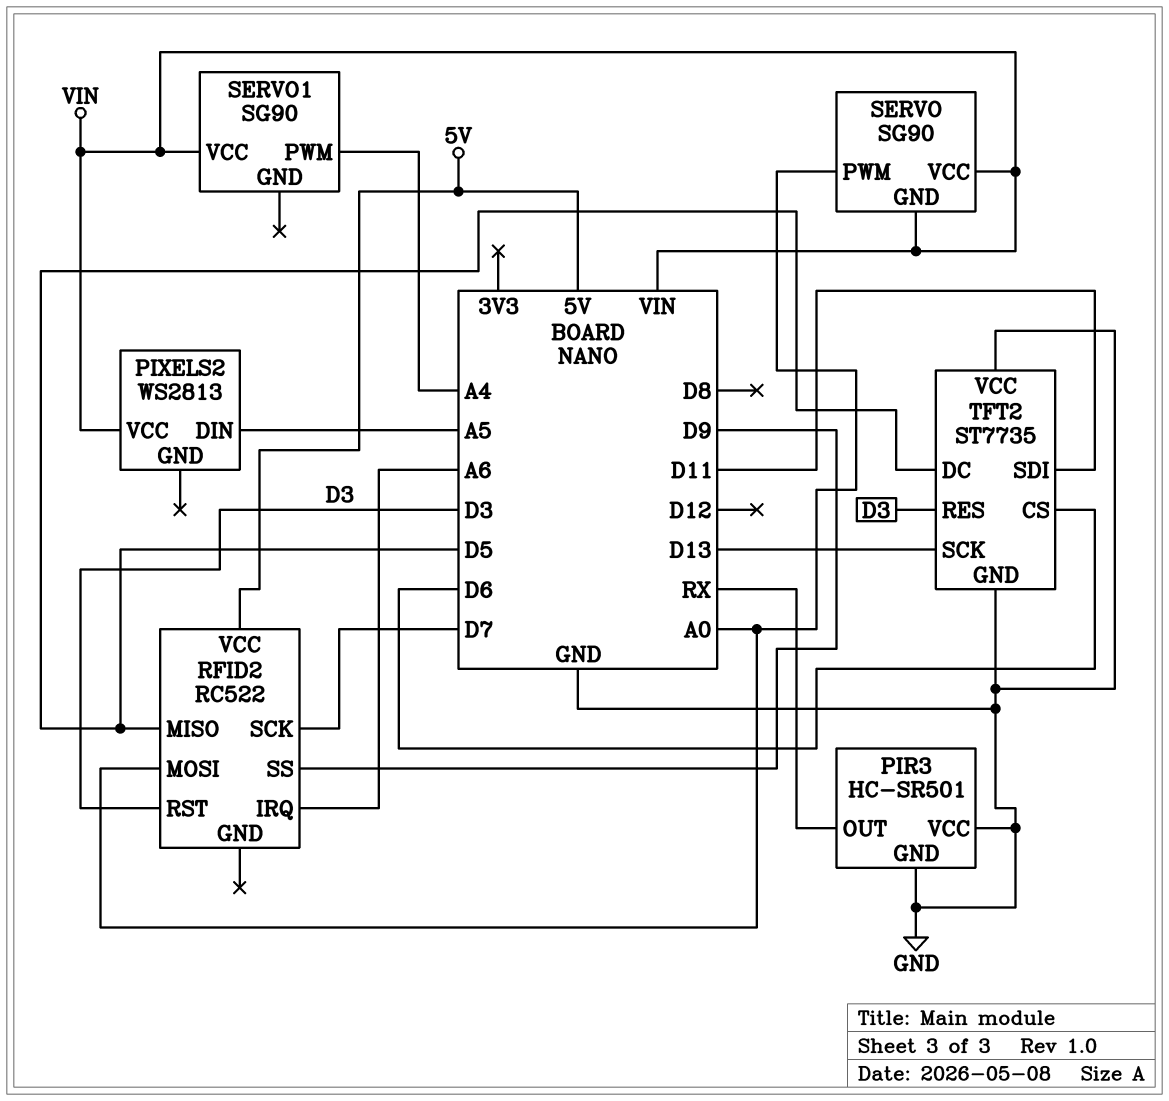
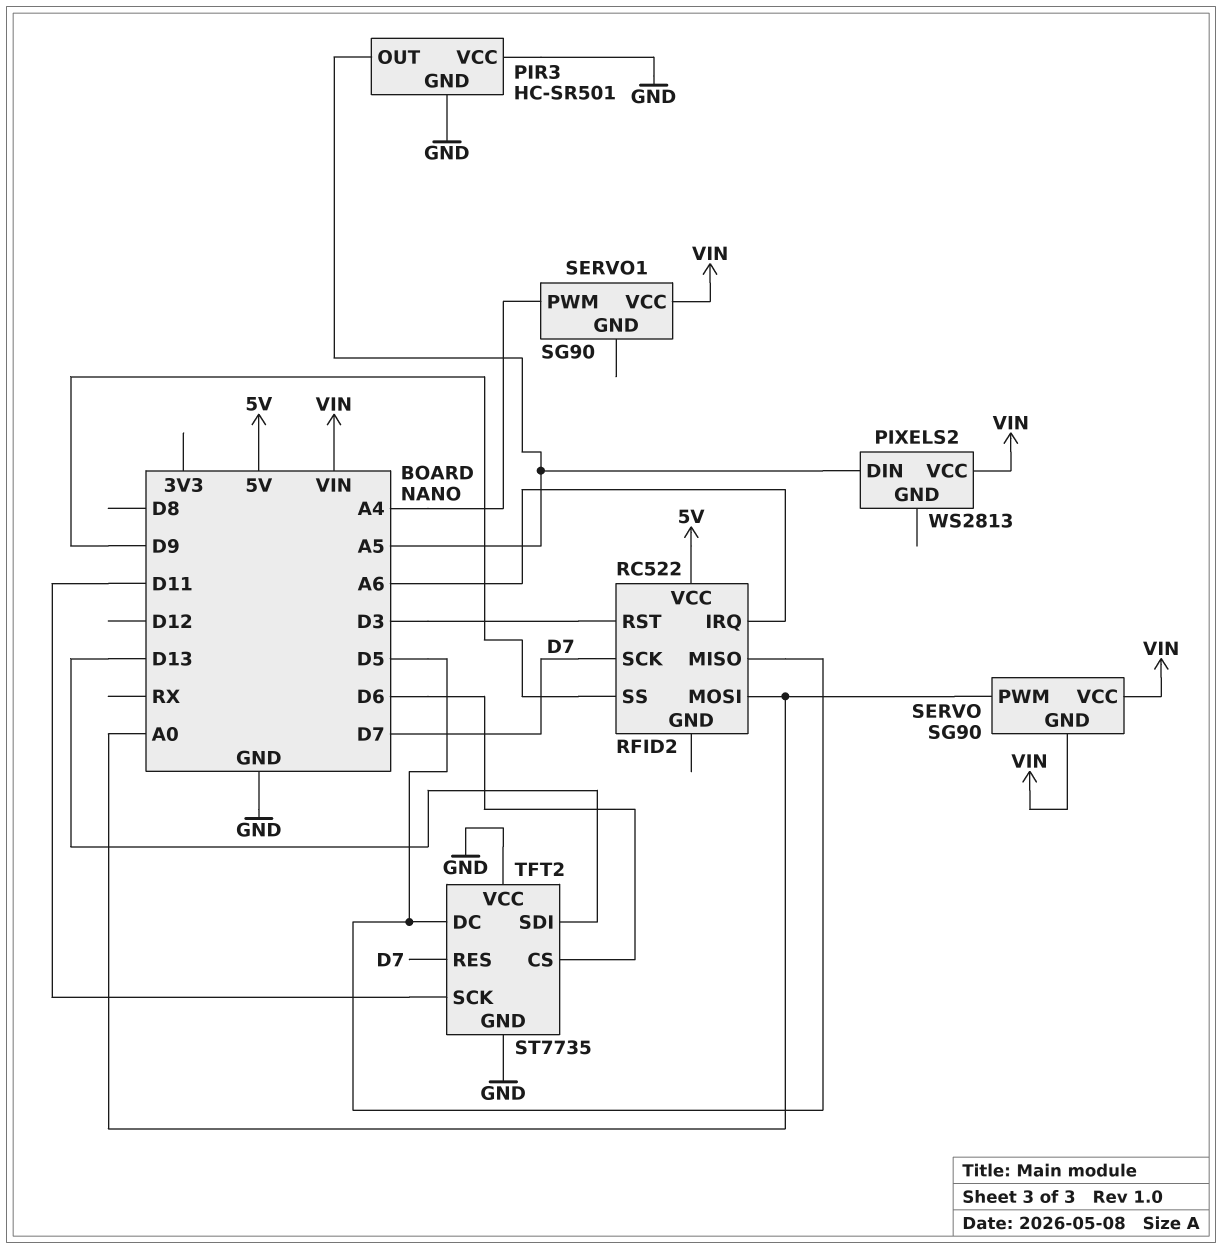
PIR3 pin OUT: RX -> A5
TFT2 pin RES: D3 -> D7
TFT2 pin SCK: D13 -> D11
TFT2 pin SDI: D11 -> D13

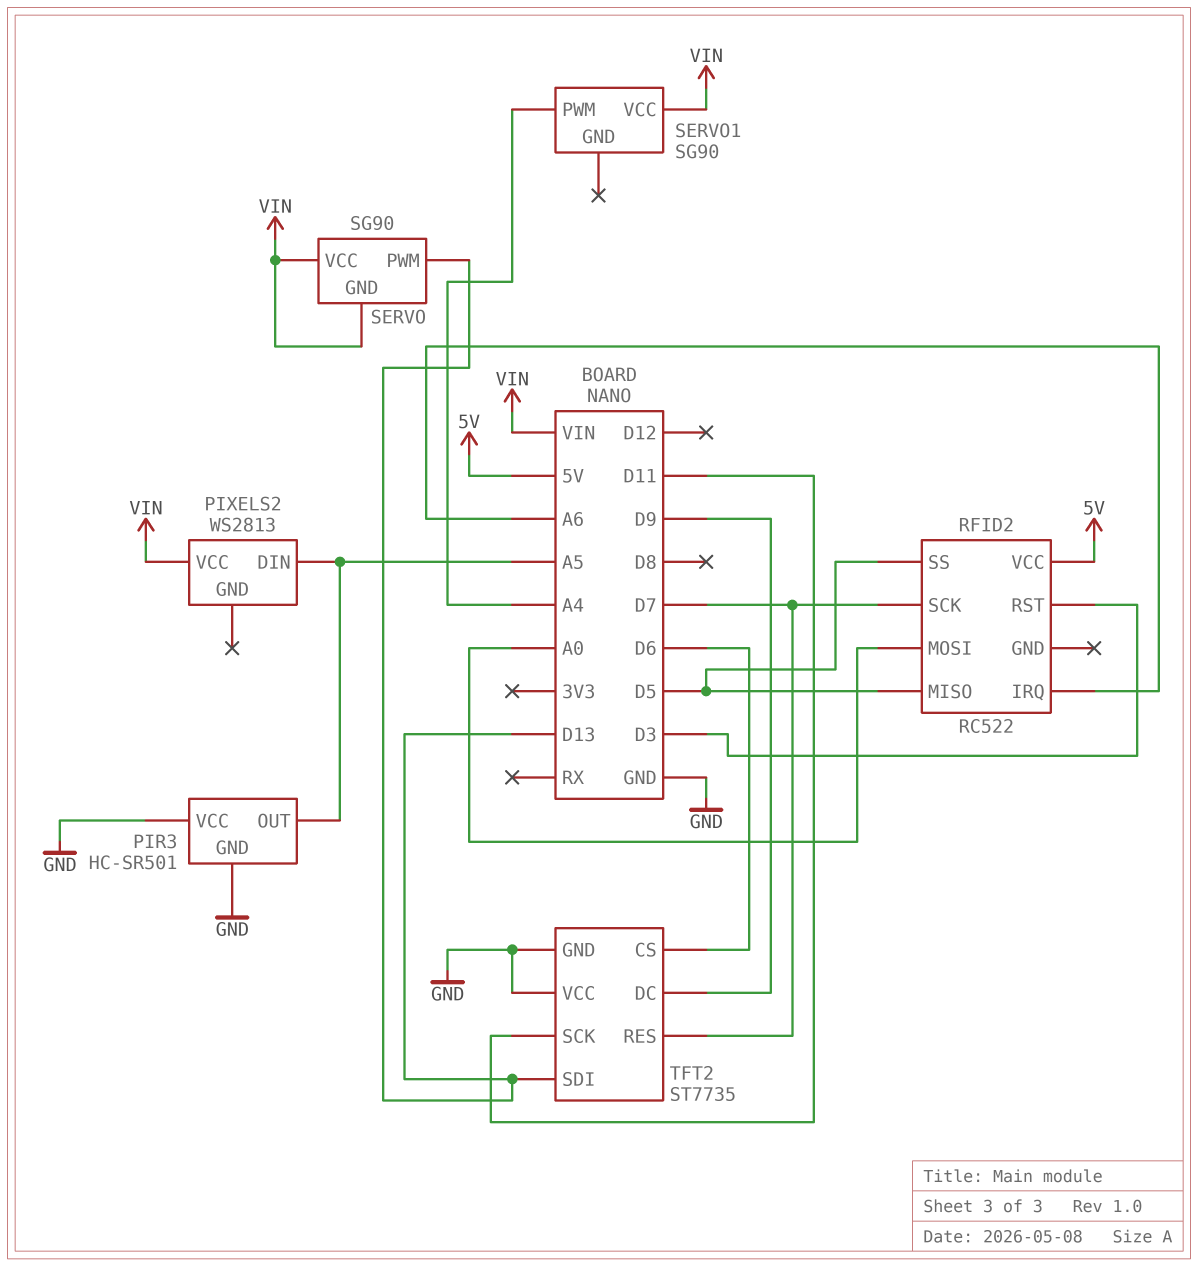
RFID2 pin SS: D9 -> D5
SERVO pin PWM: A0 -> D13
TFT2 pin DC: D5 -> D9

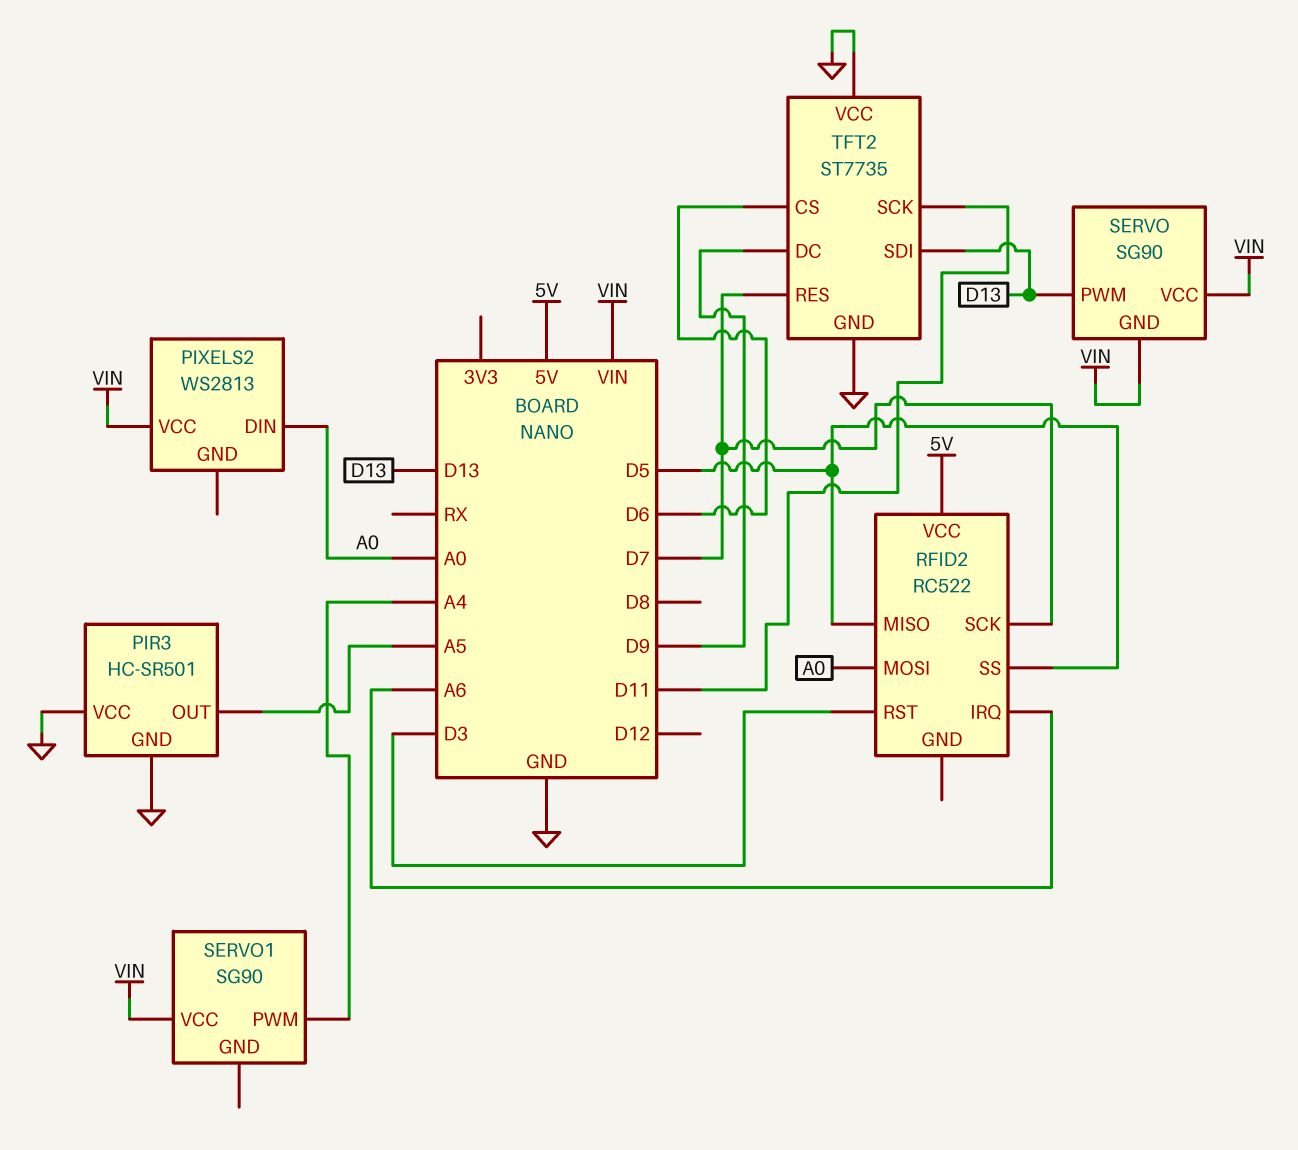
PIXELS2 pin DIN: A5 -> A0

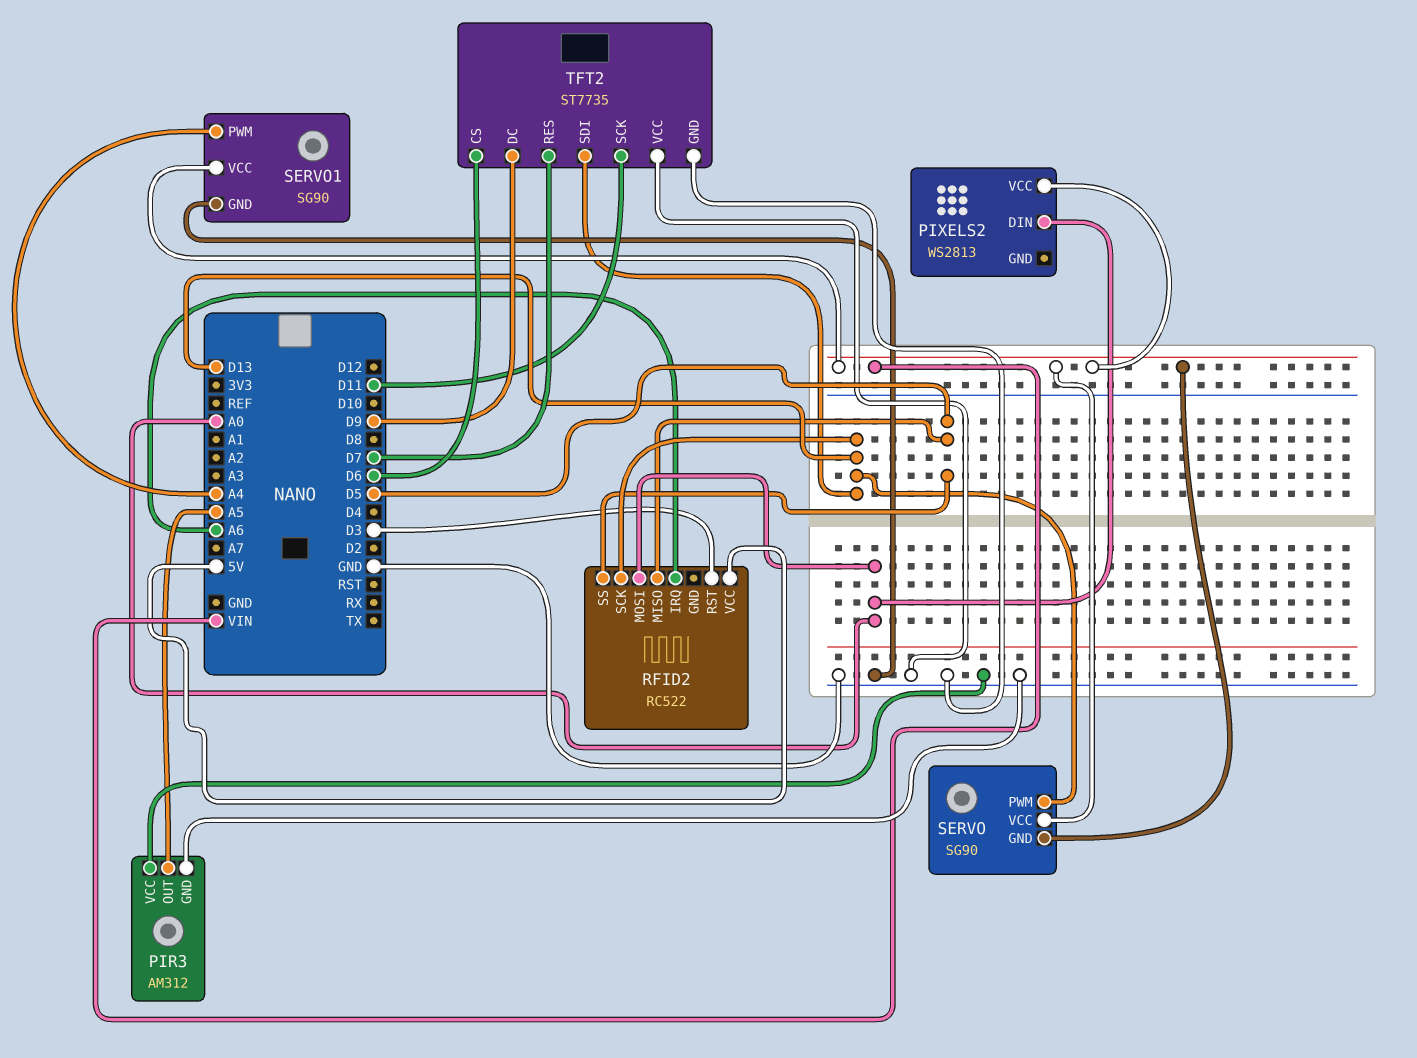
PIR3: HC-SR501 -> AM312
RFID2 pin SCK: D7 -> D13
SERVO1 pin GND: none -> GND

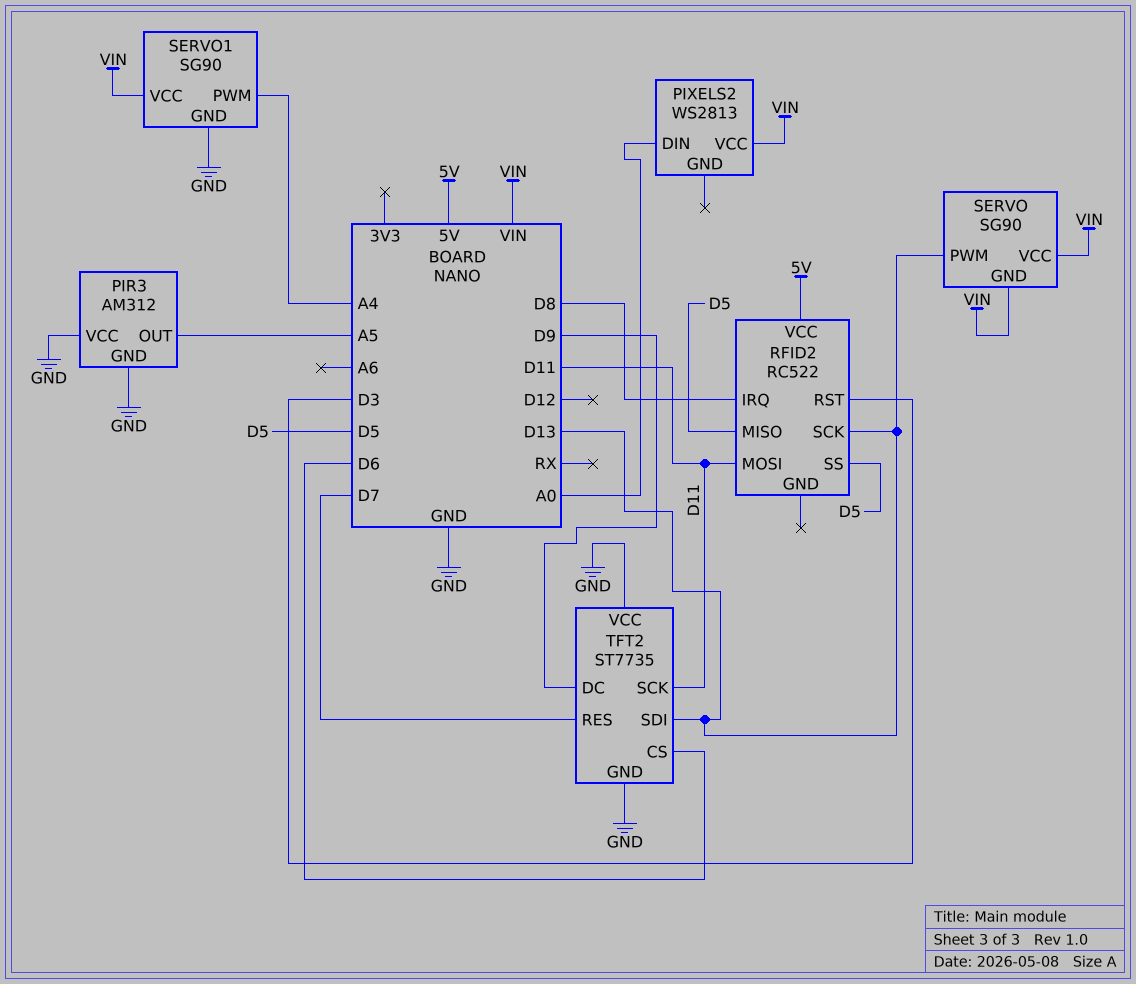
RFID2 pin IRQ: A6 -> D8
RFID2 pin MOSI: A0 -> D11

